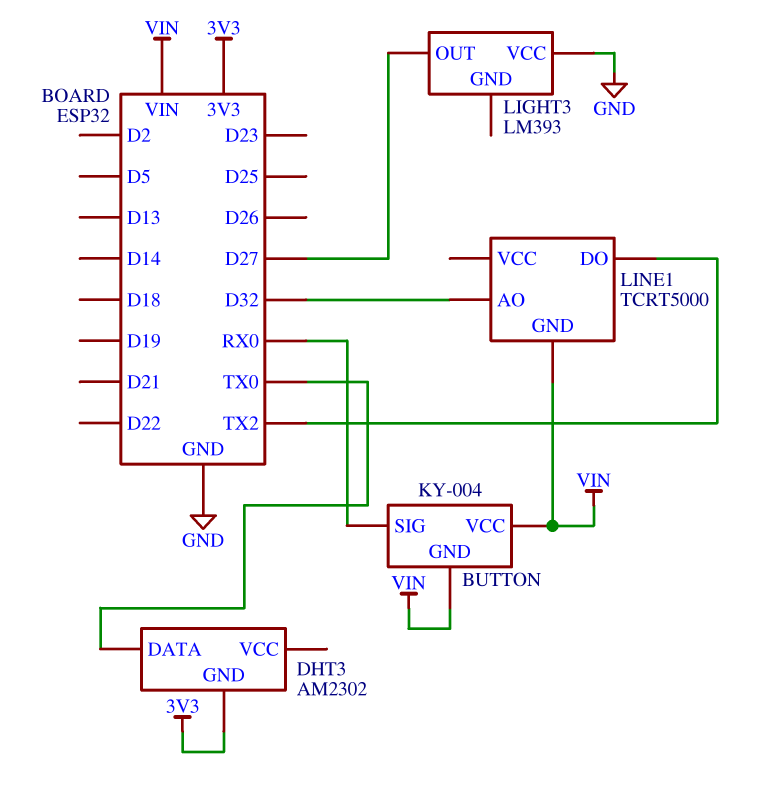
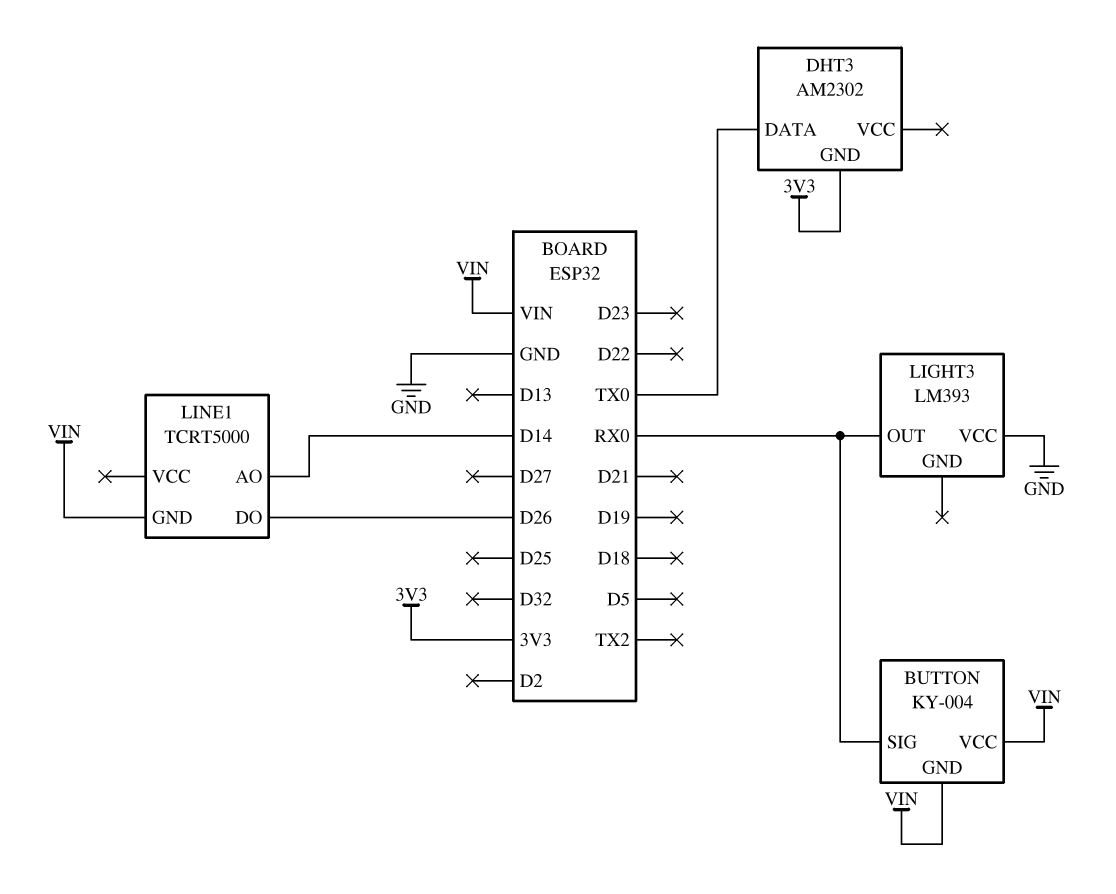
LIGHT3 pin OUT: D27 -> RX0
LINE1 pin AO: D32 -> D14
LINE1 pin DO: TX2 -> D26

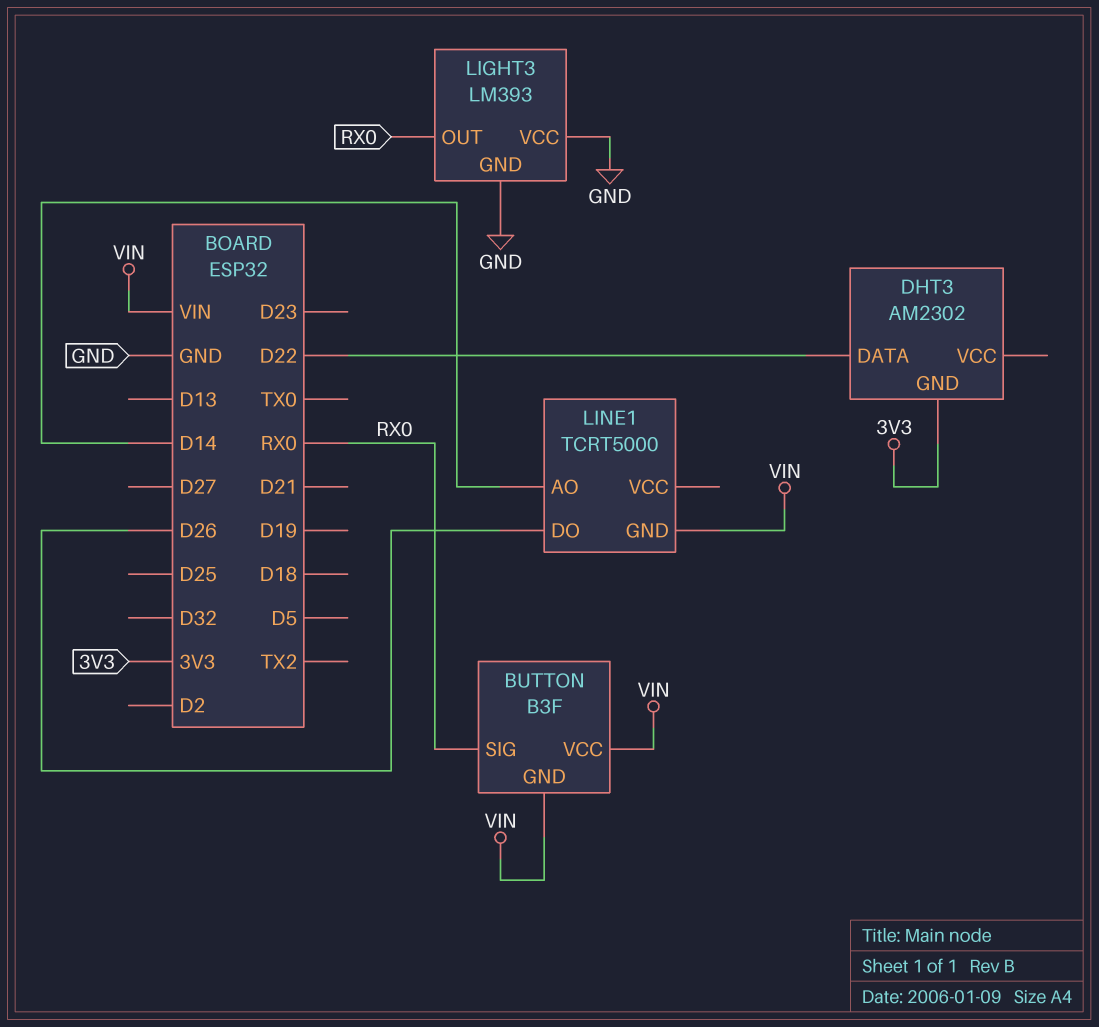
BUTTON: KY-004 -> B3F
DHT3 pin DATA: TX0 -> D22
LIGHT3 pin GND: none -> GND

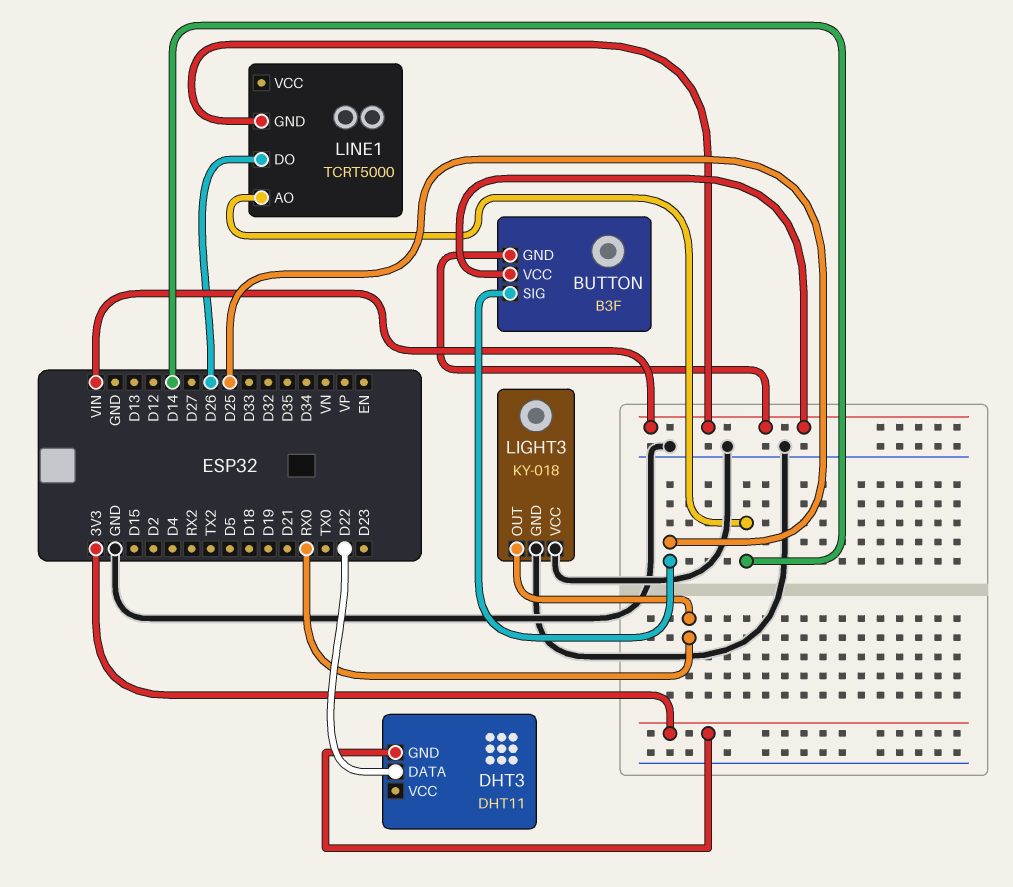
BUTTON pin SIG: RX0 -> D25
DHT3: AM2302 -> DHT11
LIGHT3: LM393 -> KY-018

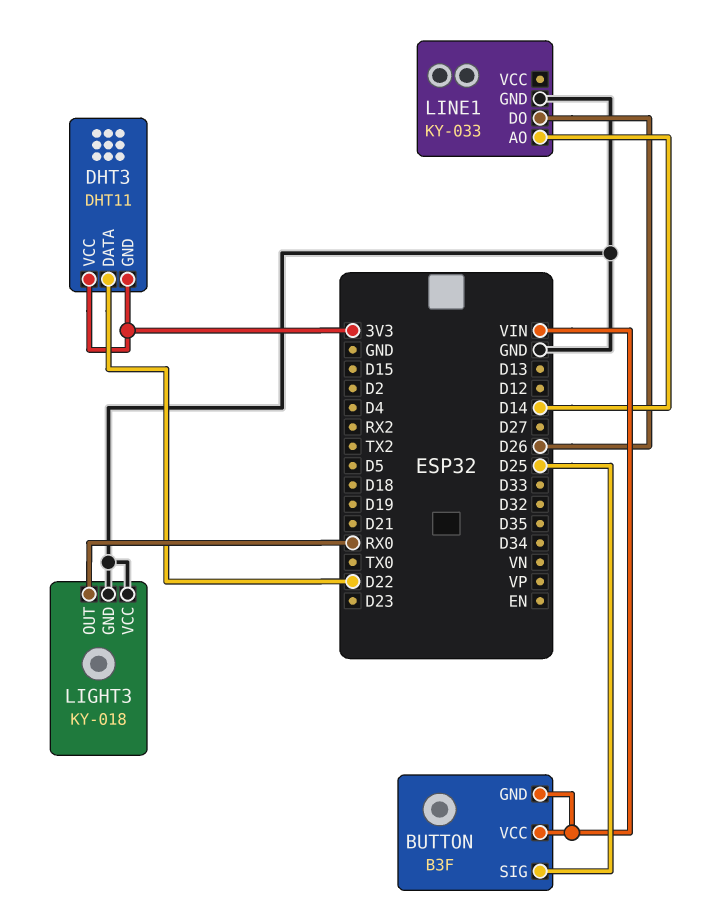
DHT3 pin VCC: none -> 3V3
LINE1: TCRT5000 -> KY-033
LINE1 pin GND: VIN -> GND

